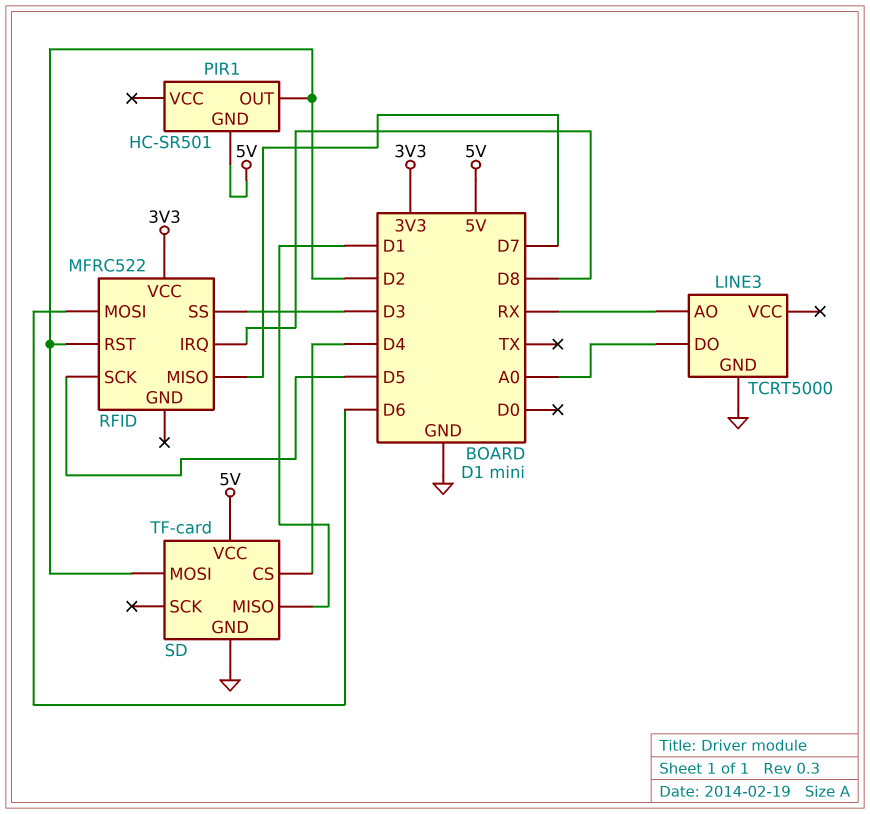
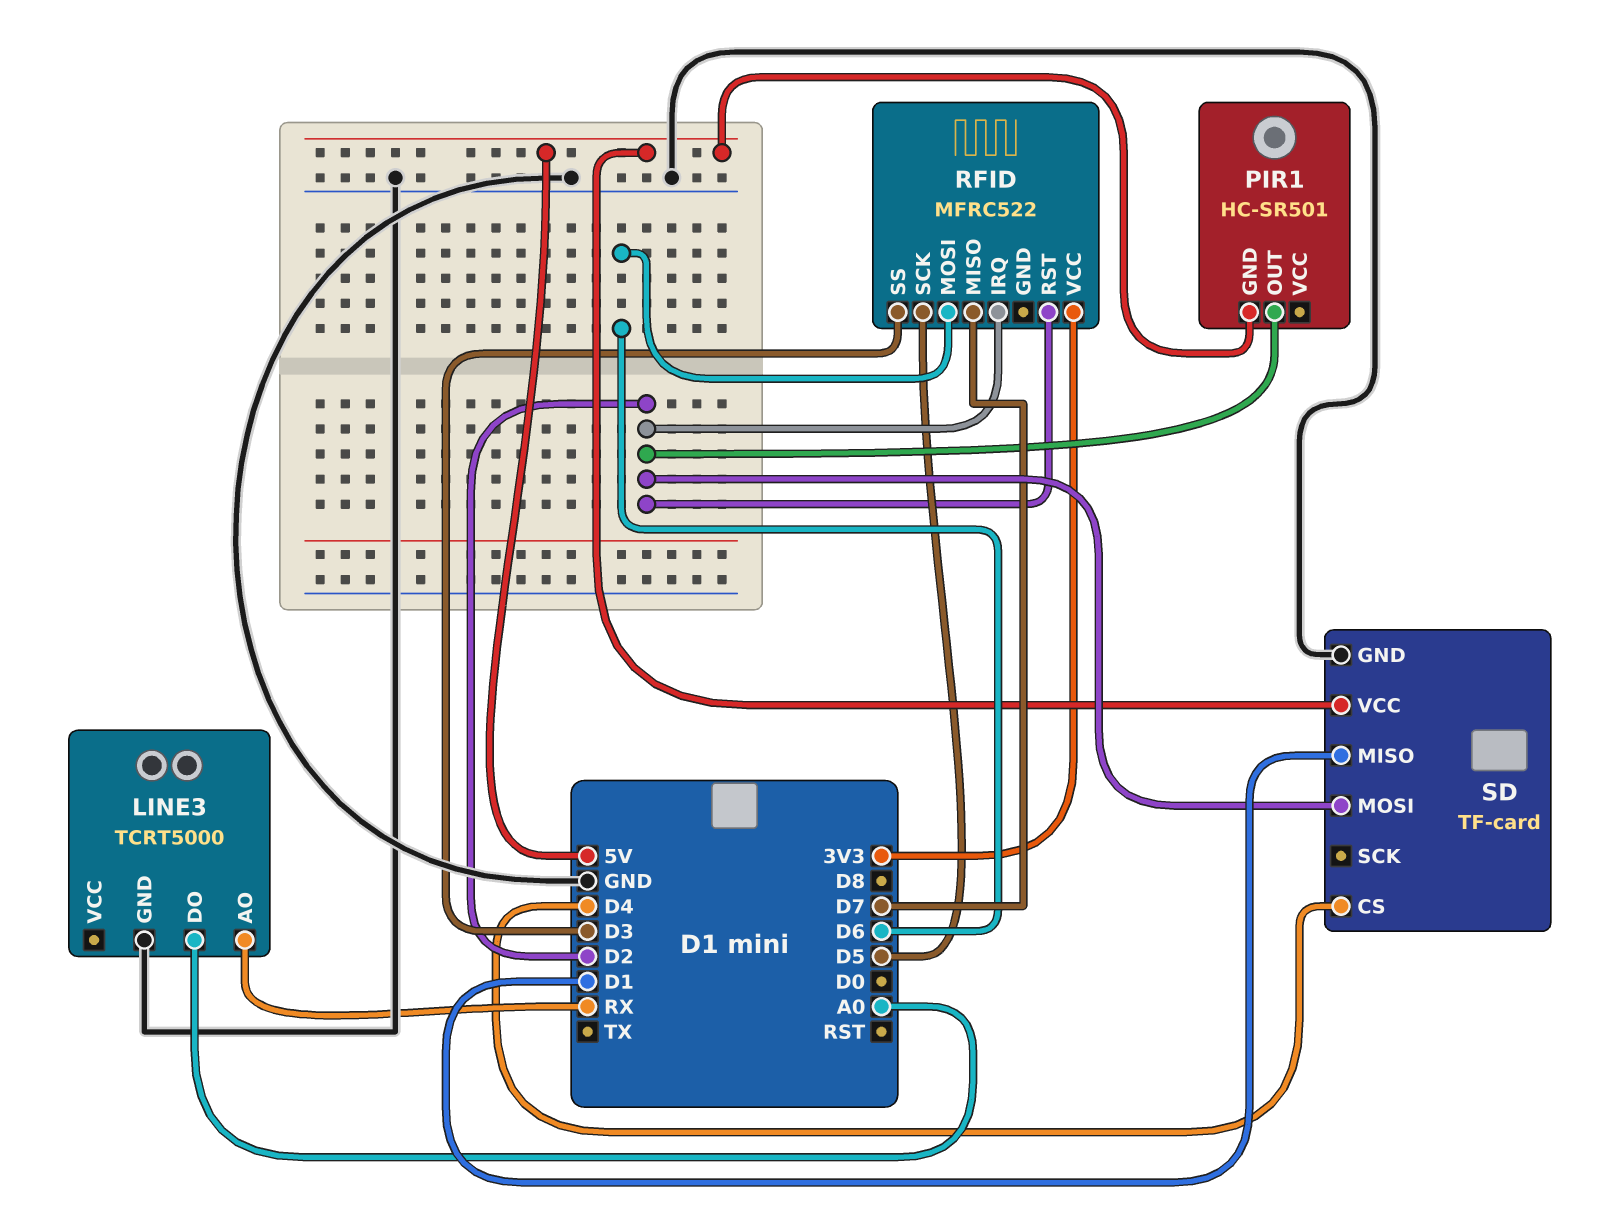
RFID pin IRQ: D8 -> D2

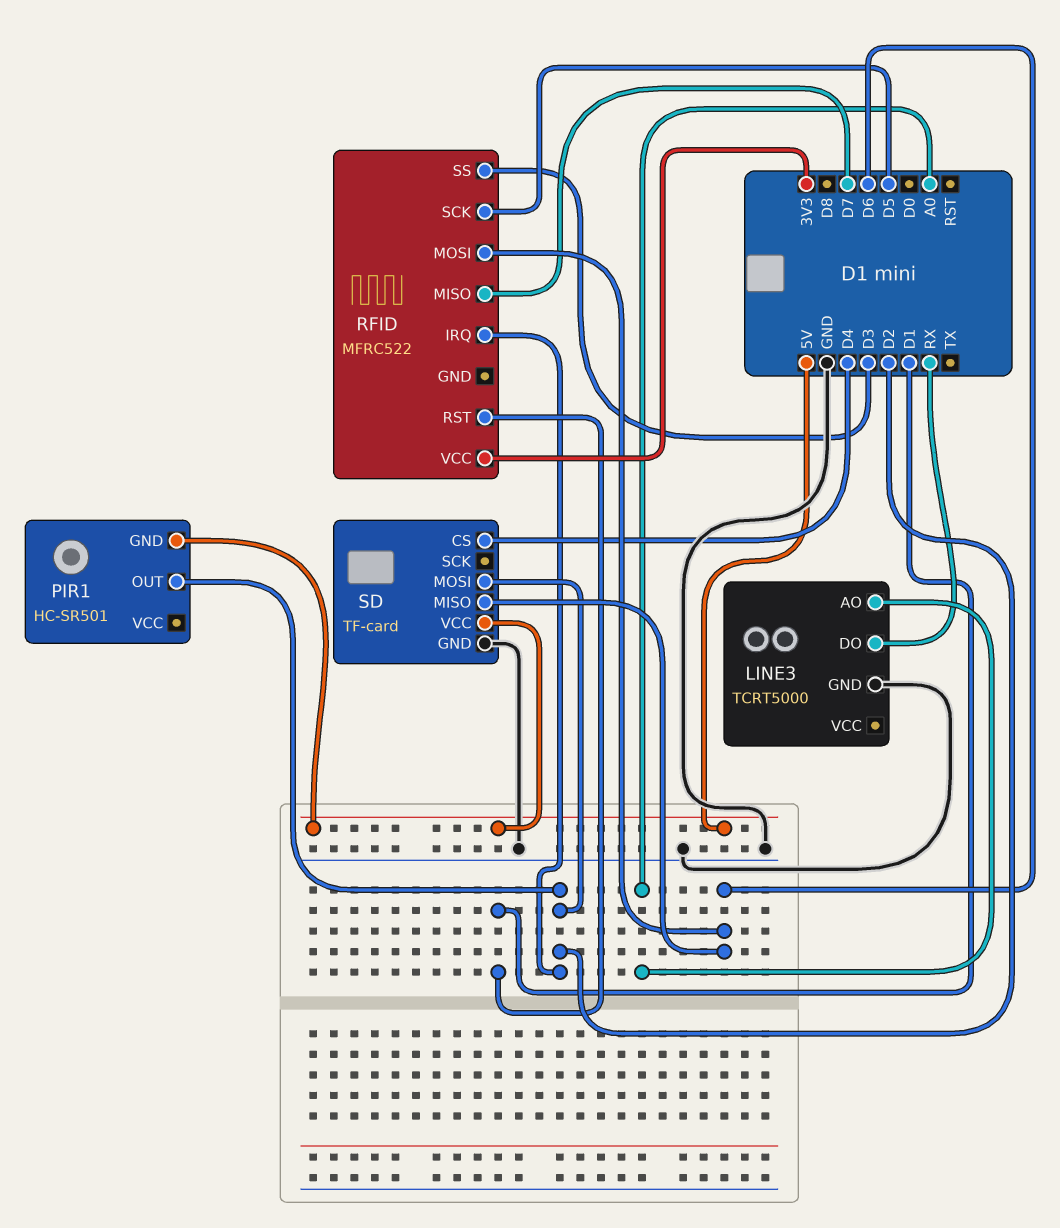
LINE3 pin AO: RX -> A0
LINE3 pin DO: A0 -> RX
RFID pin RST: D2 -> D1
SD pin MISO: D1 -> D6

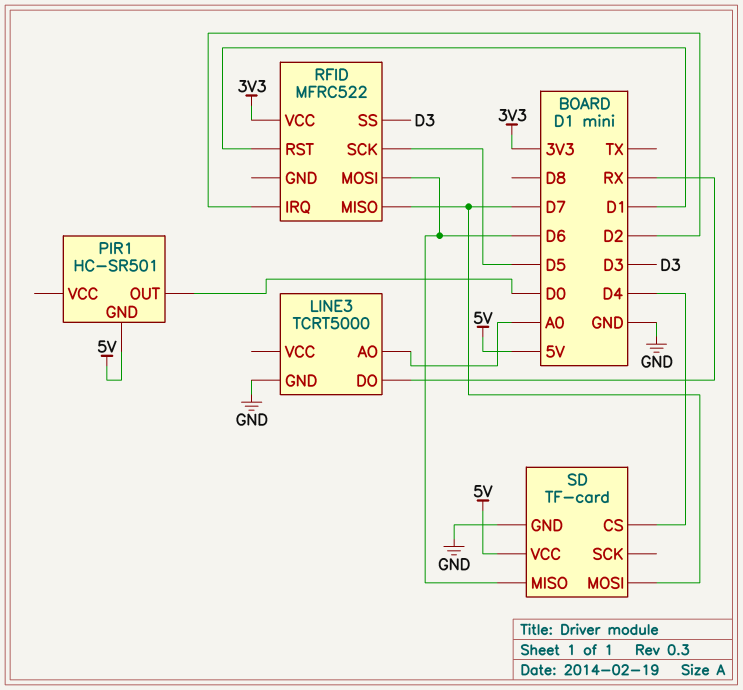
PIR1 pin OUT: D2 -> D0
SD pin MOSI: D2 -> D7

